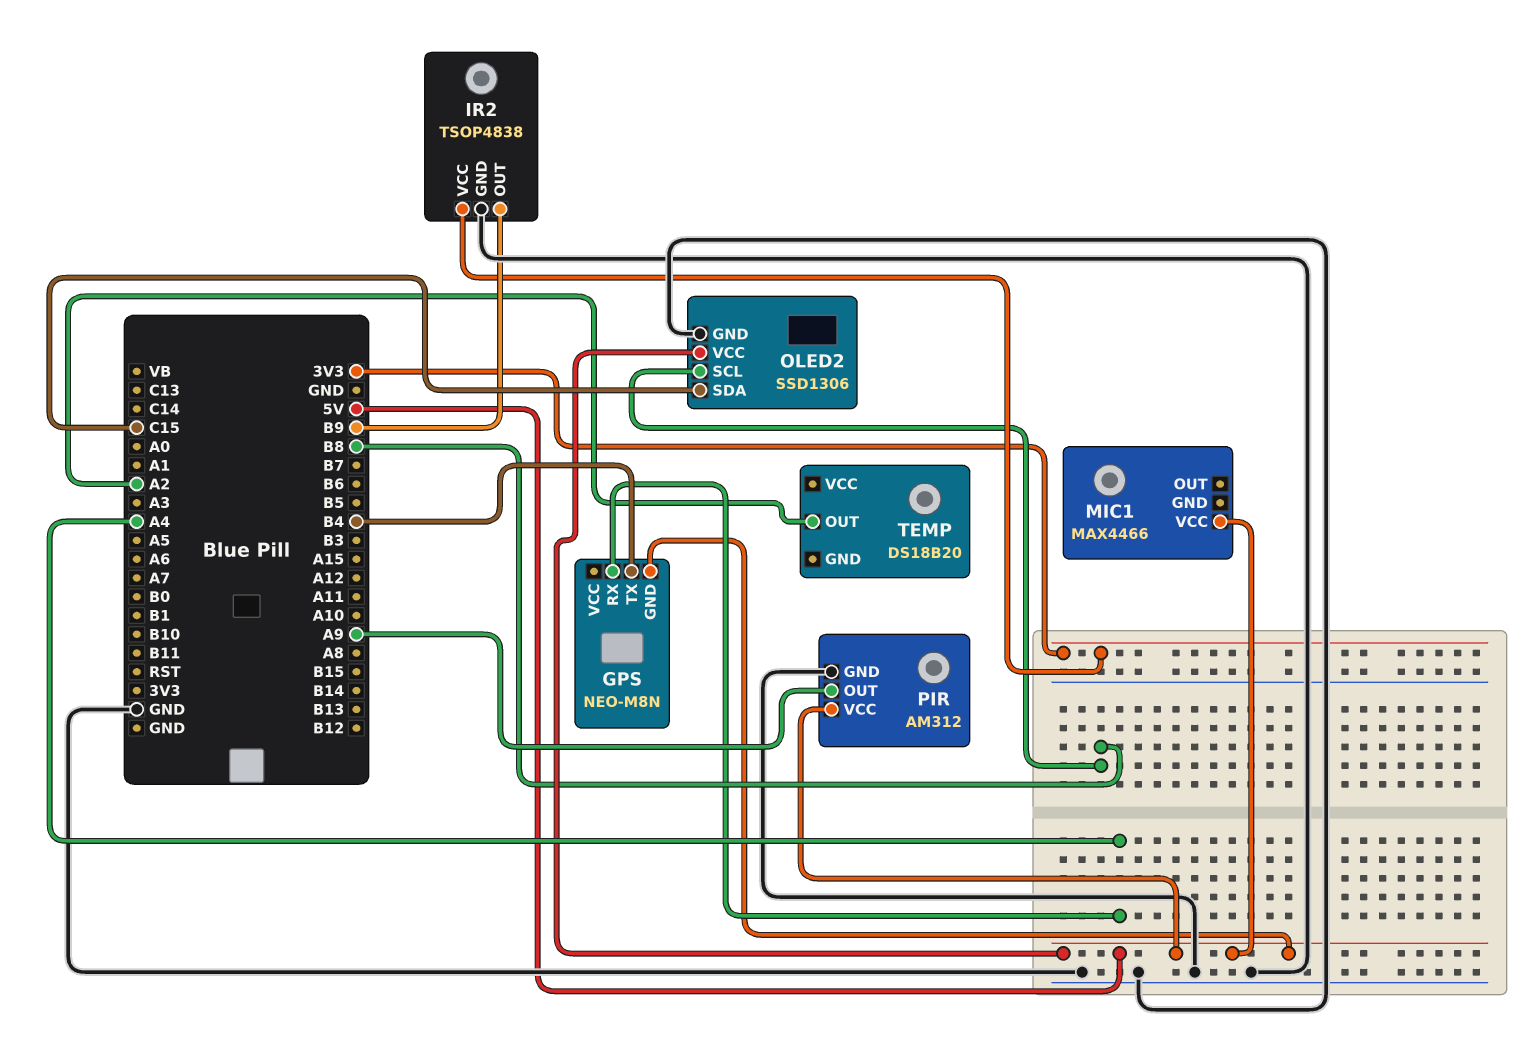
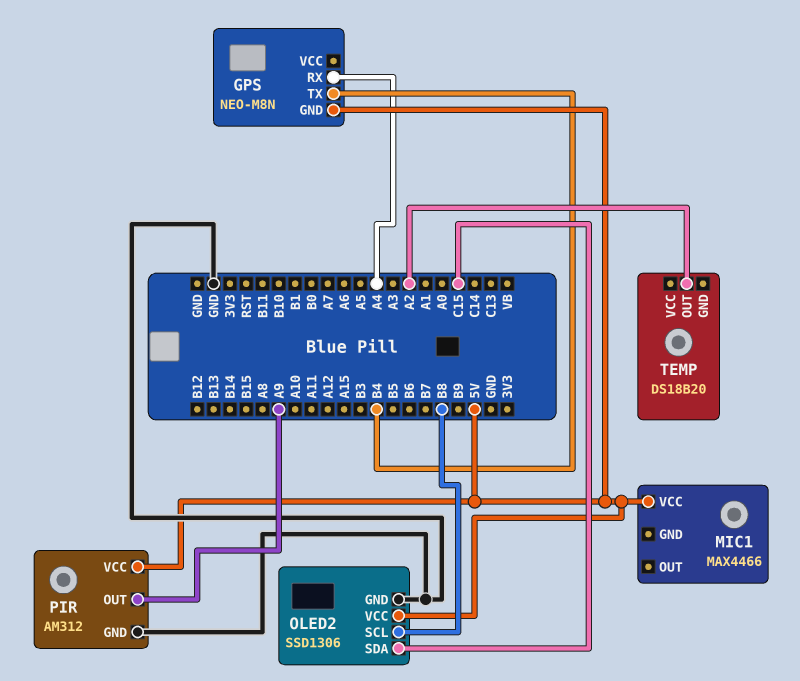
IR2: TSOP4838 -> none
IR2 pin GND: GND -> none
IR2 pin OUT: B9 -> none
IR2 pin VCC: 3V3 -> none

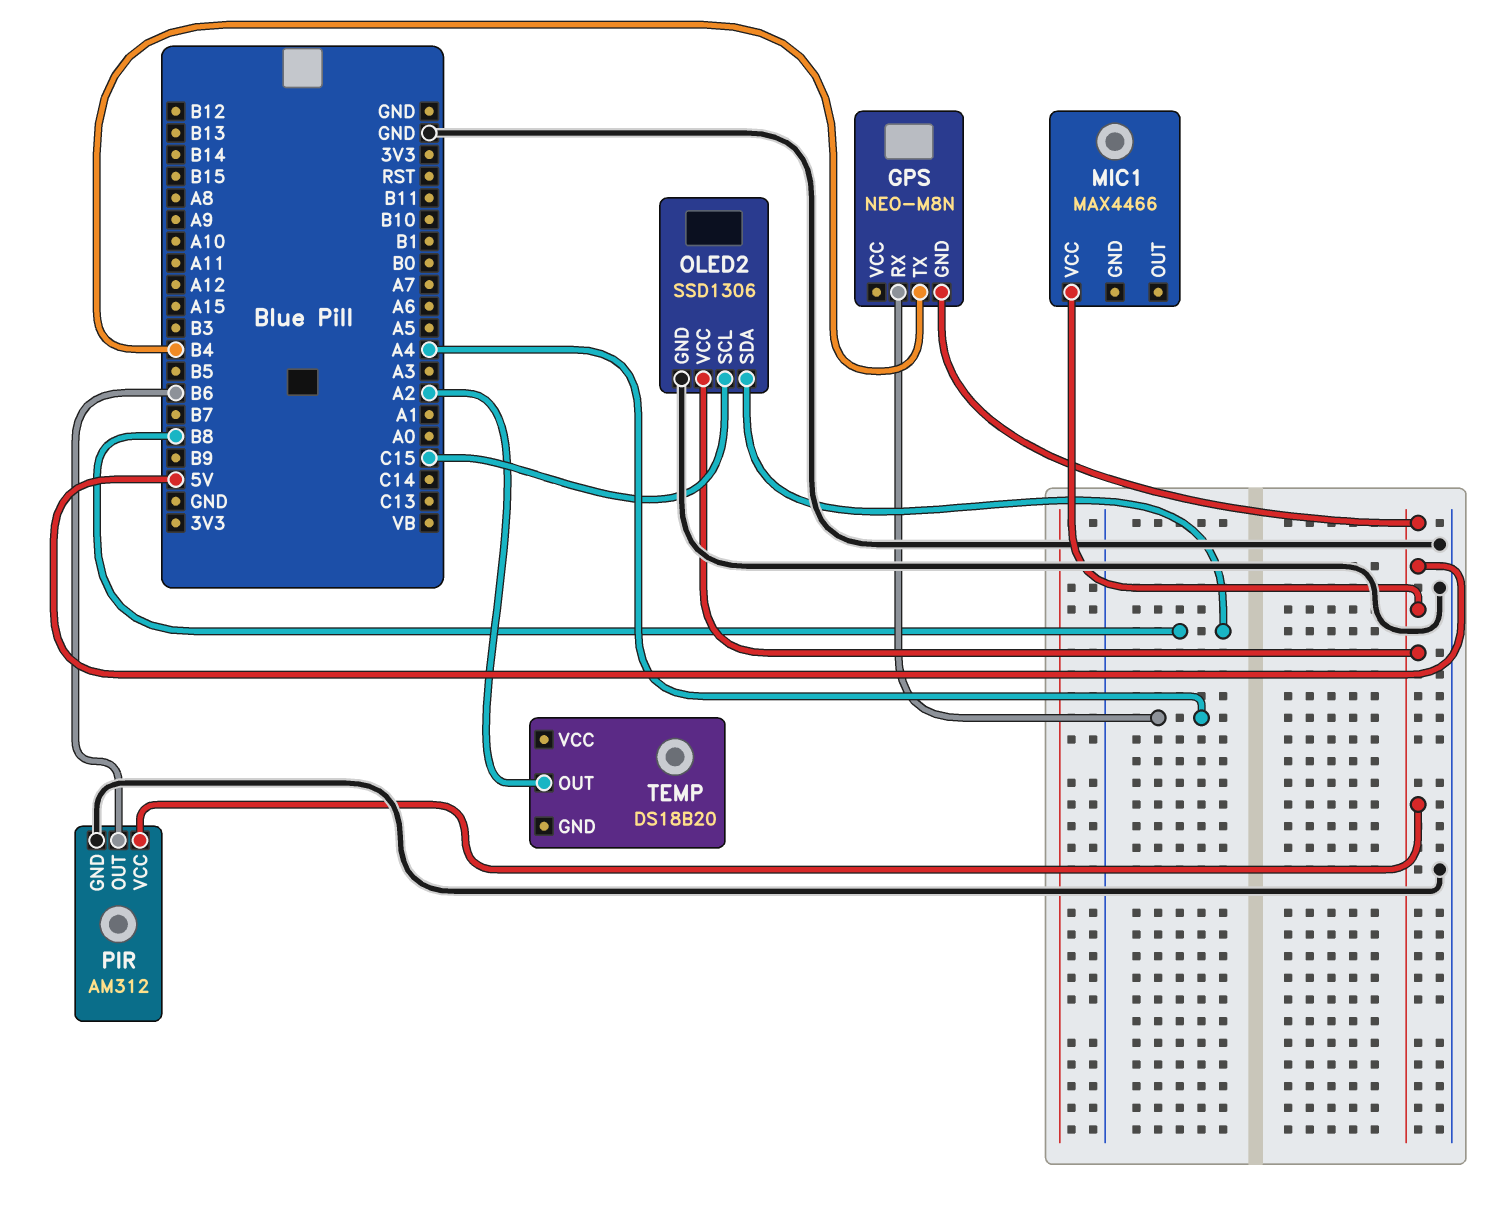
OLED2 pin SCL: B8 -> C15
OLED2 pin SDA: C15 -> B8
PIR pin OUT: A9 -> B6

